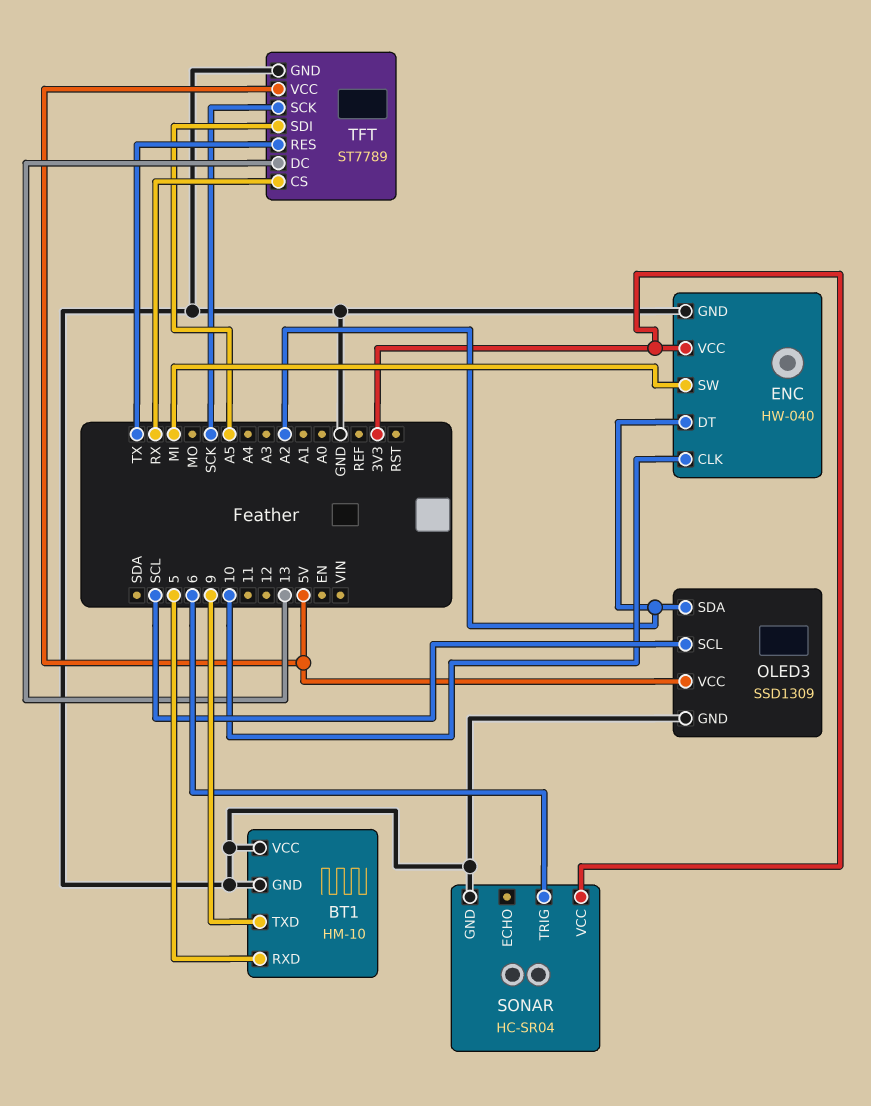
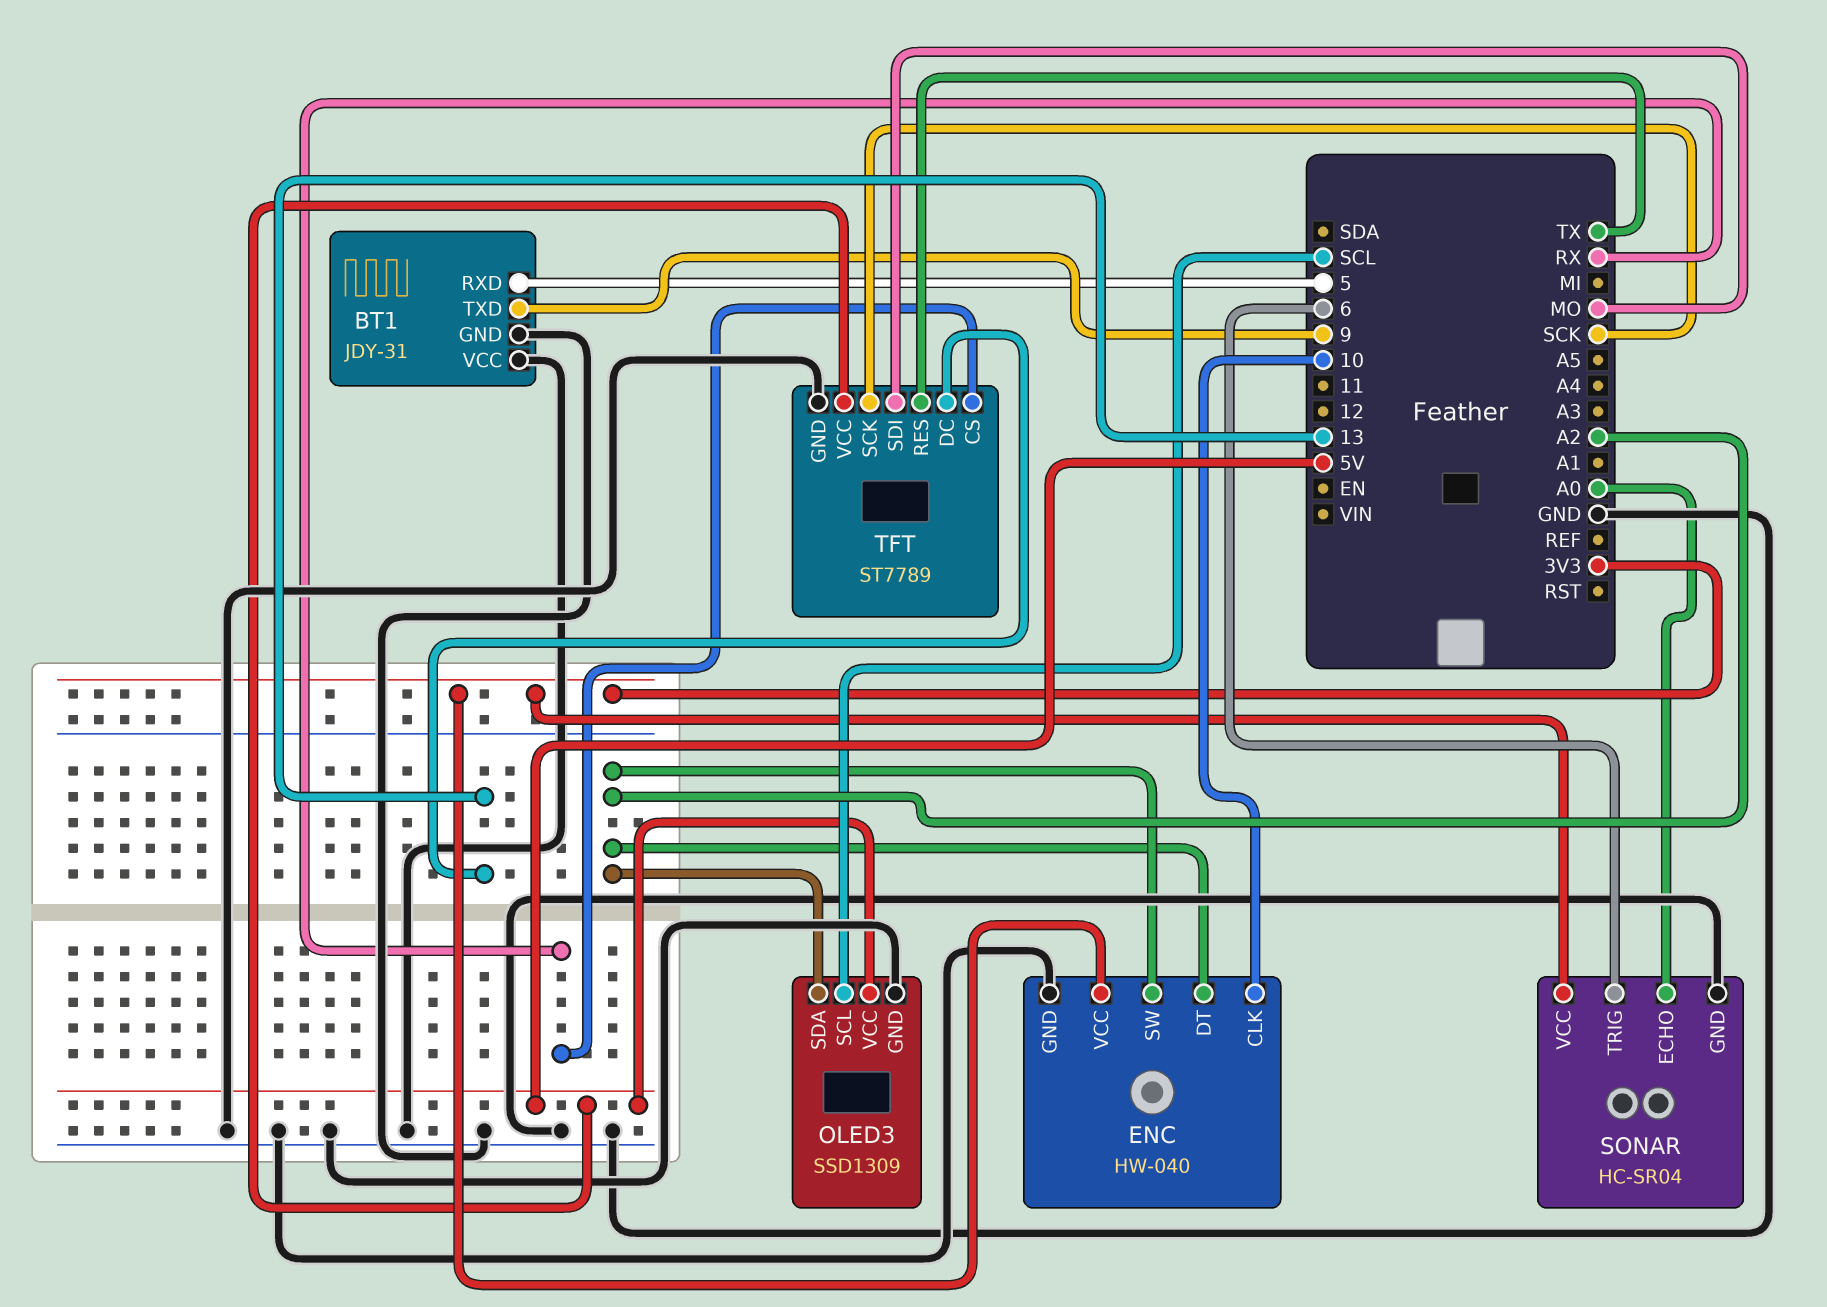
BT1: HM-10 -> JDY-31
ENC pin SW: MI -> A2
SONAR pin ECHO: none -> A0
TFT pin SDI: A5 -> MO

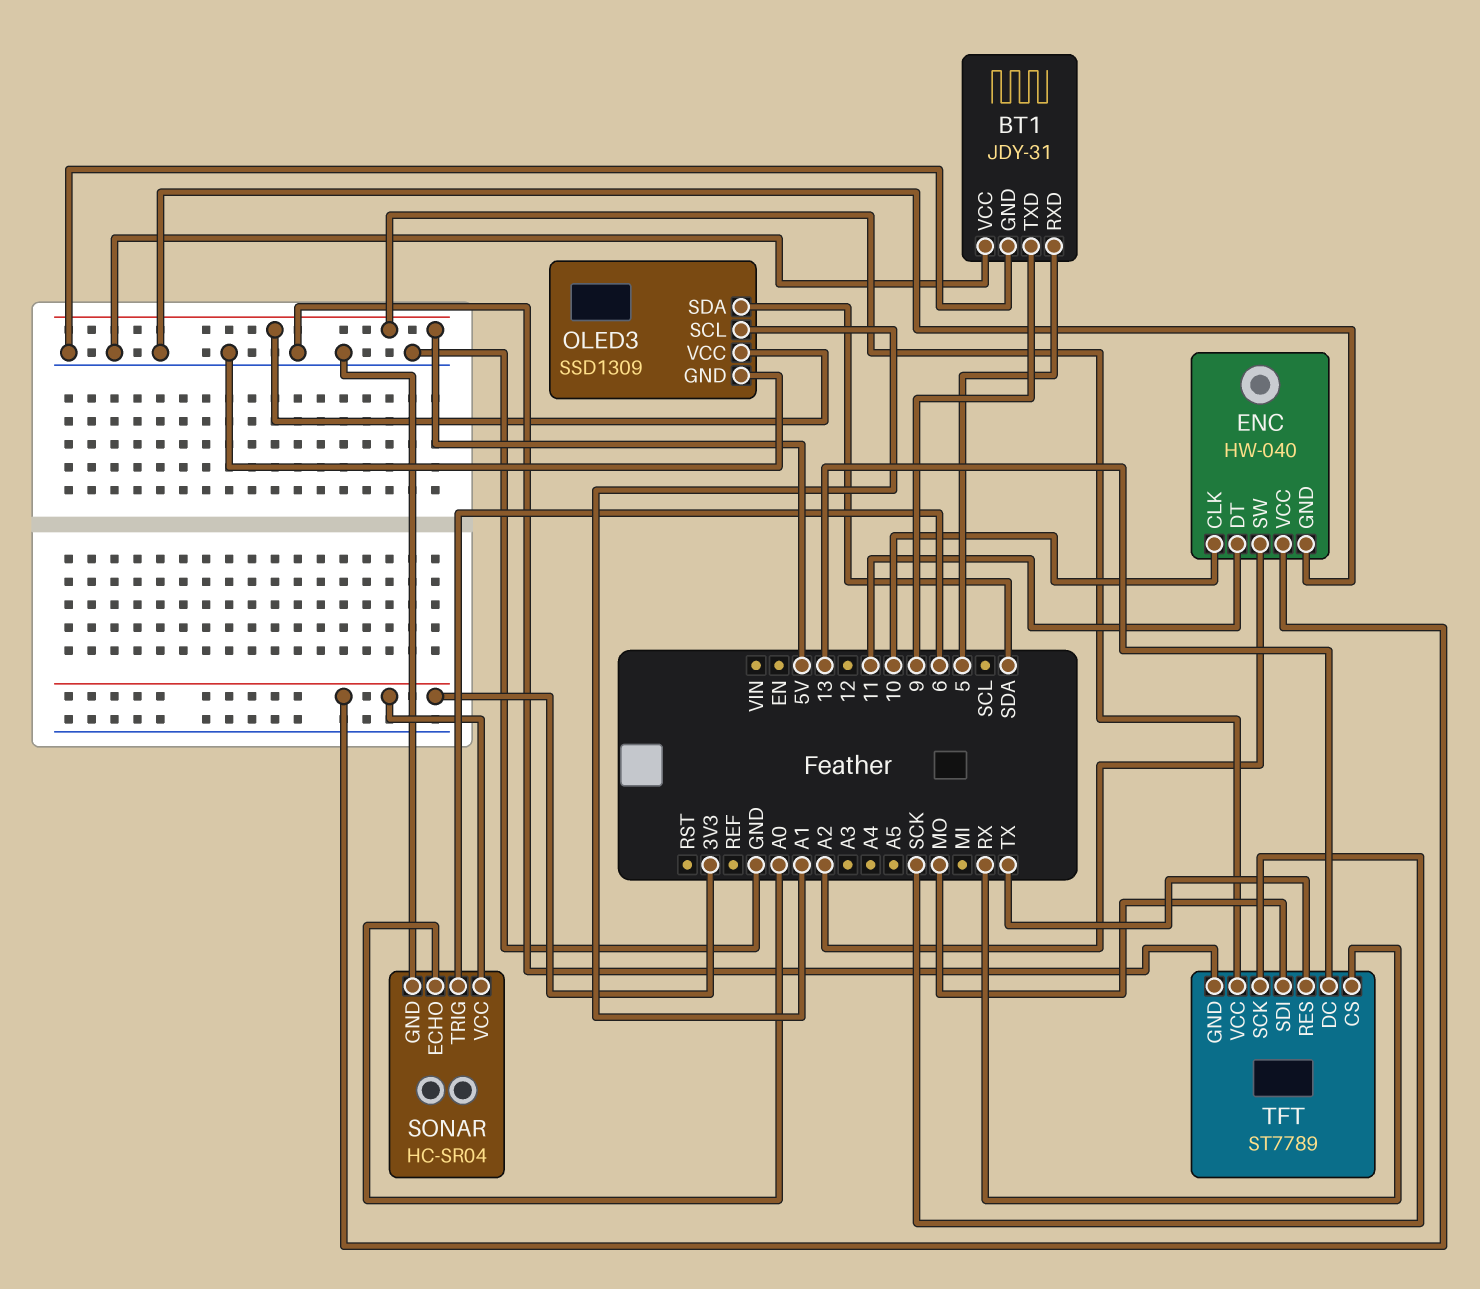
ENC pin DT: A2 -> 11
OLED3 pin SCL: SCL -> A1
OLED3 pin SDA: A2 -> SDA

